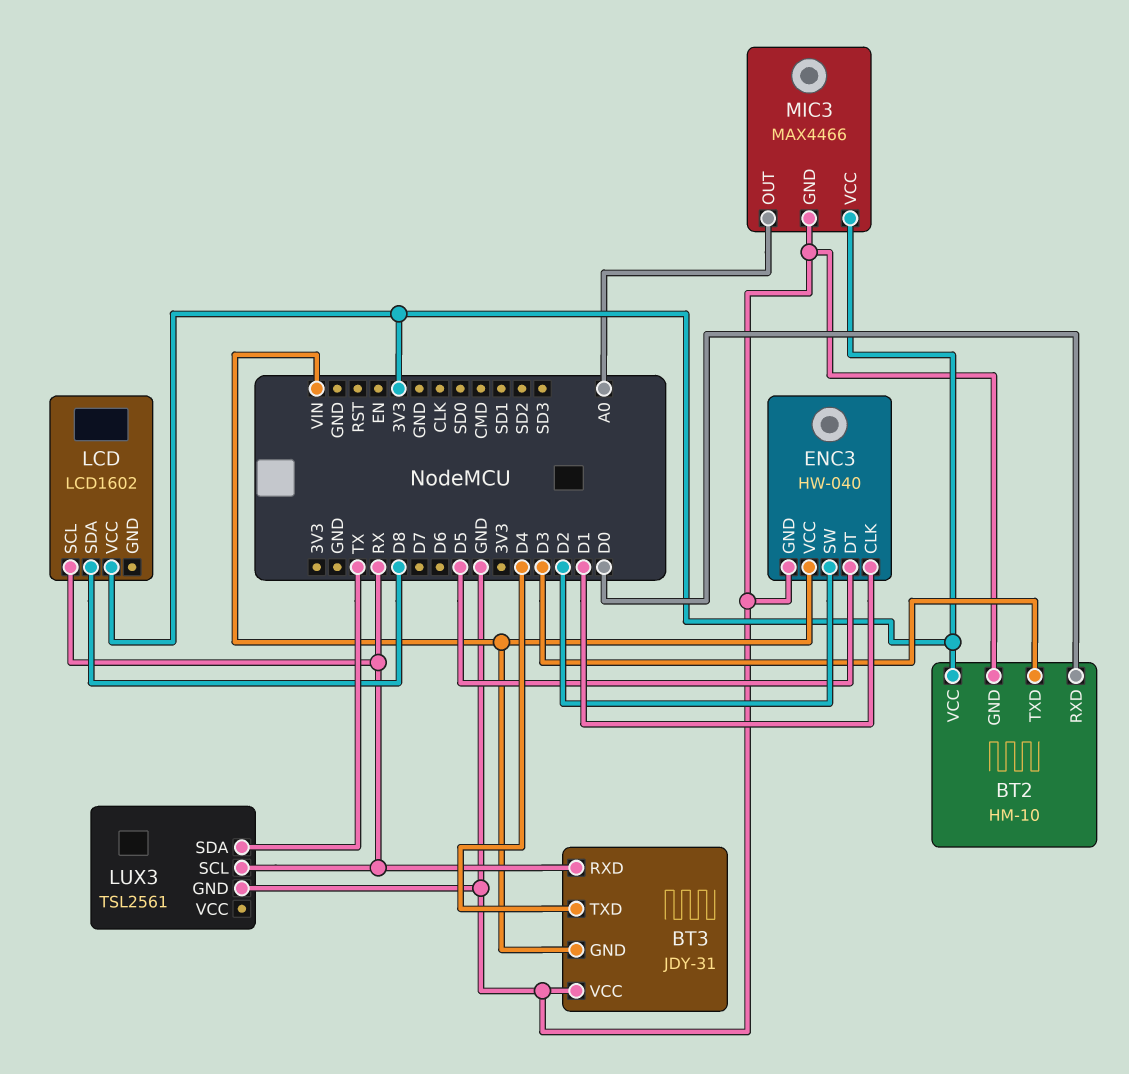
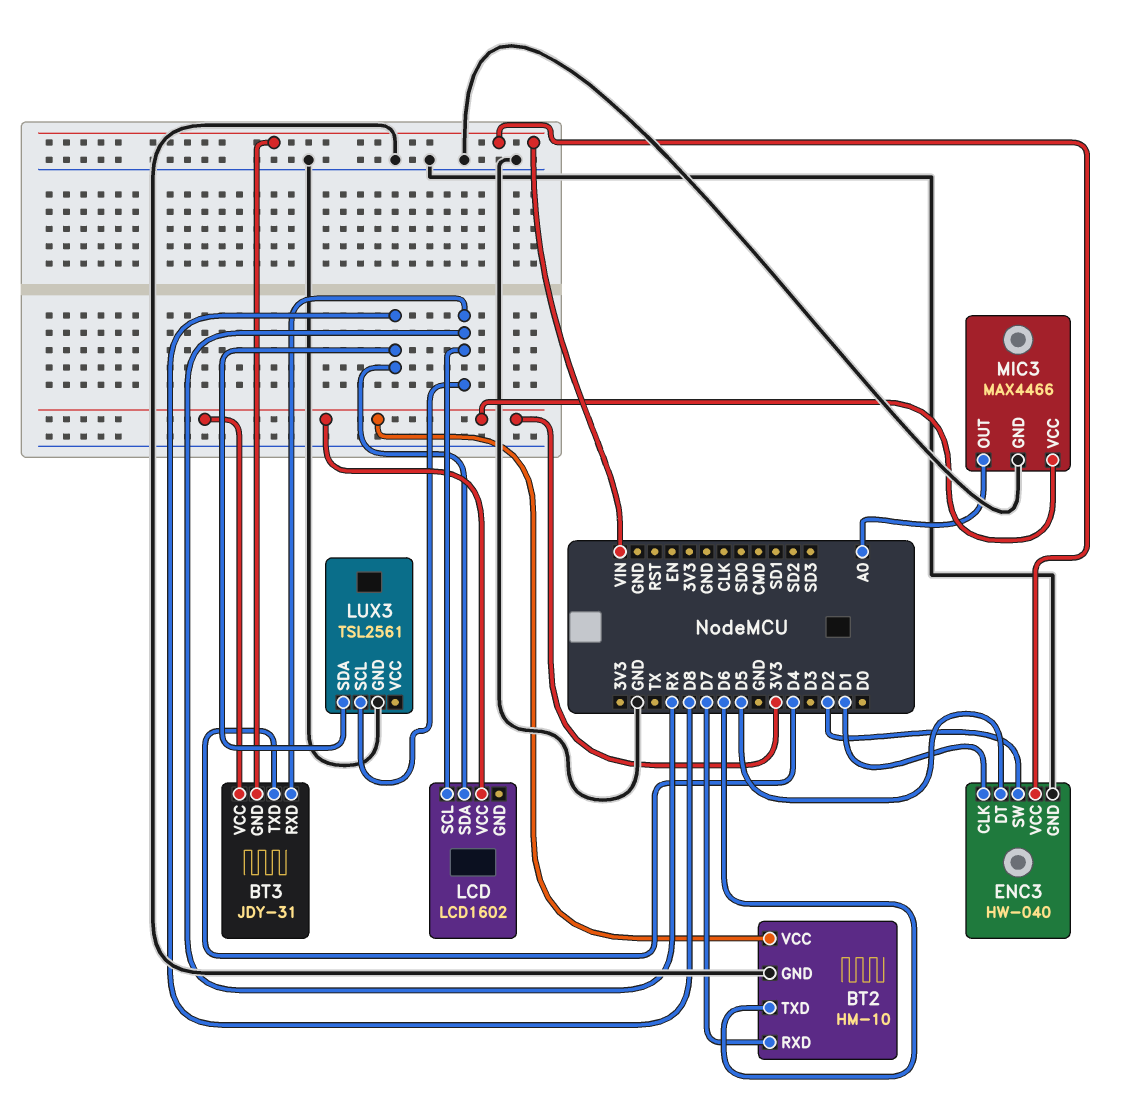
BT2 pin RXD: D0 -> D7
BT2 pin TXD: D3 -> D6
BT3 pin VCC: GND -> 3V3
LUX3 pin SDA: TX -> D8

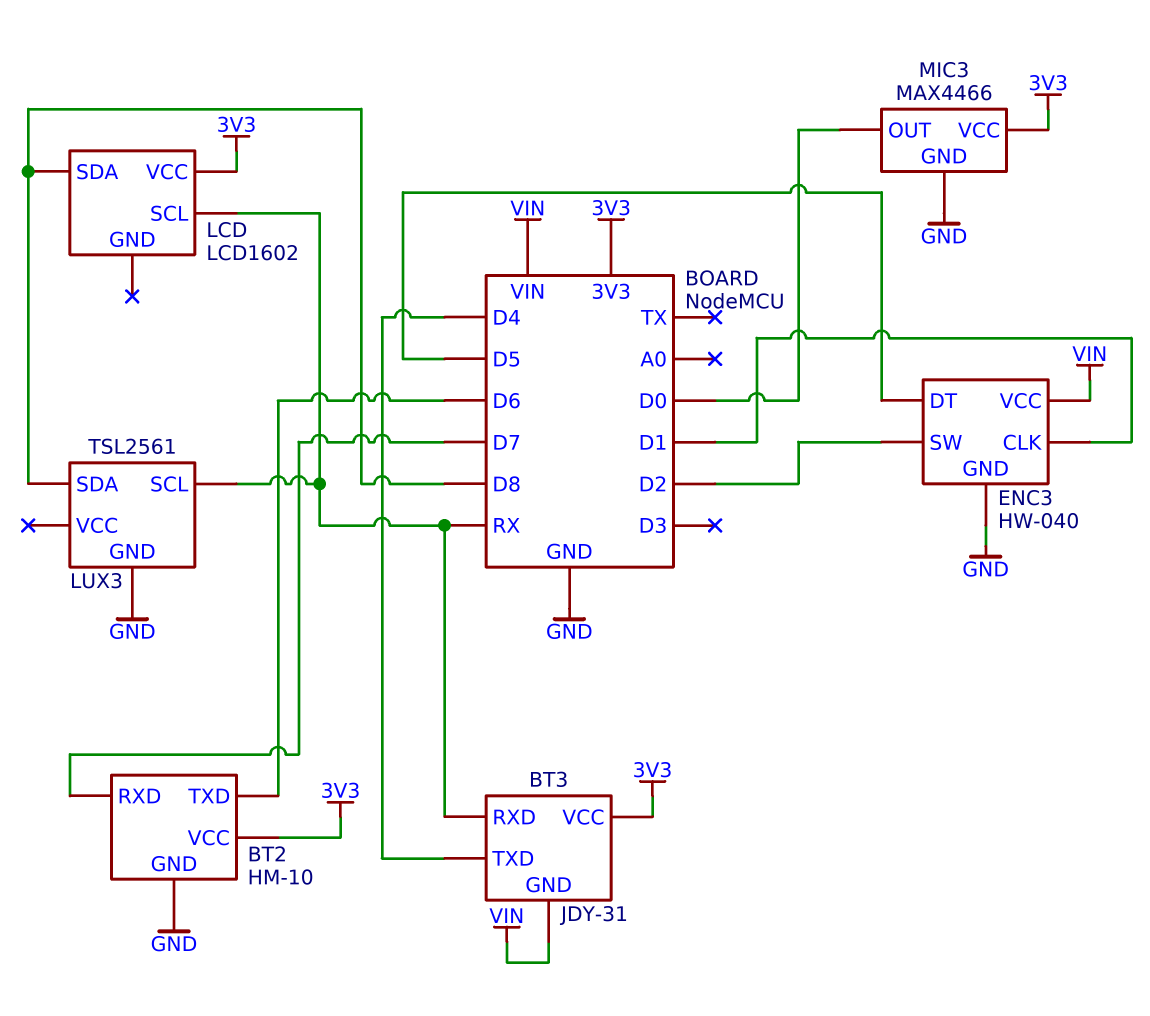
MIC3 pin OUT: A0 -> D0

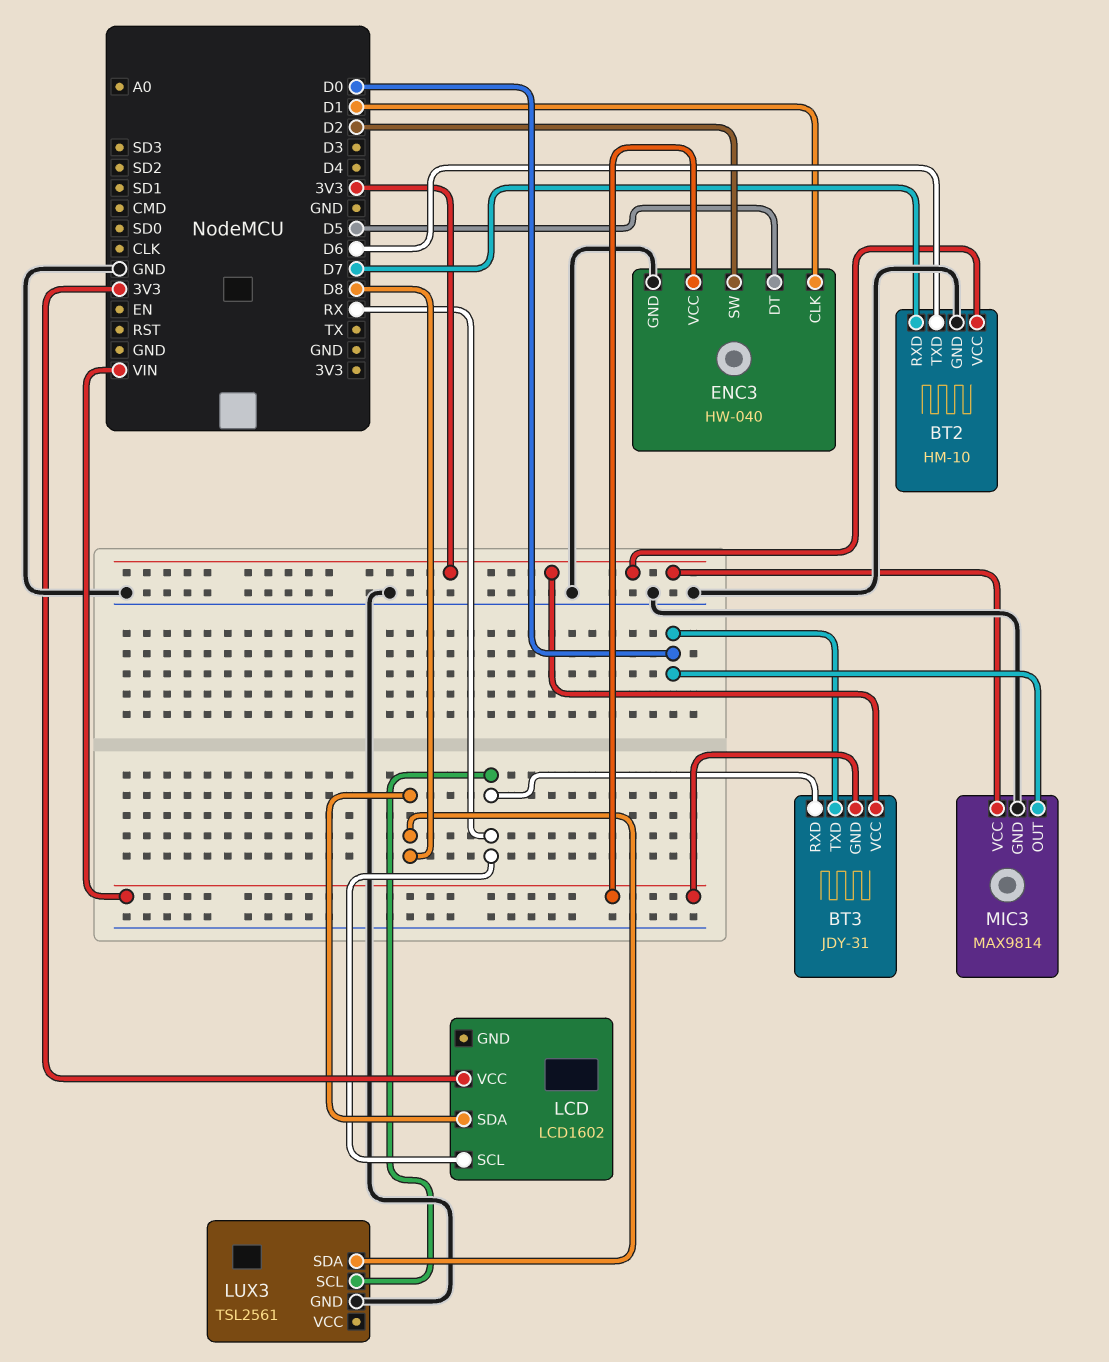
BT3 pin TXD: D4 -> D0
MIC3: MAX4466 -> MAX9814

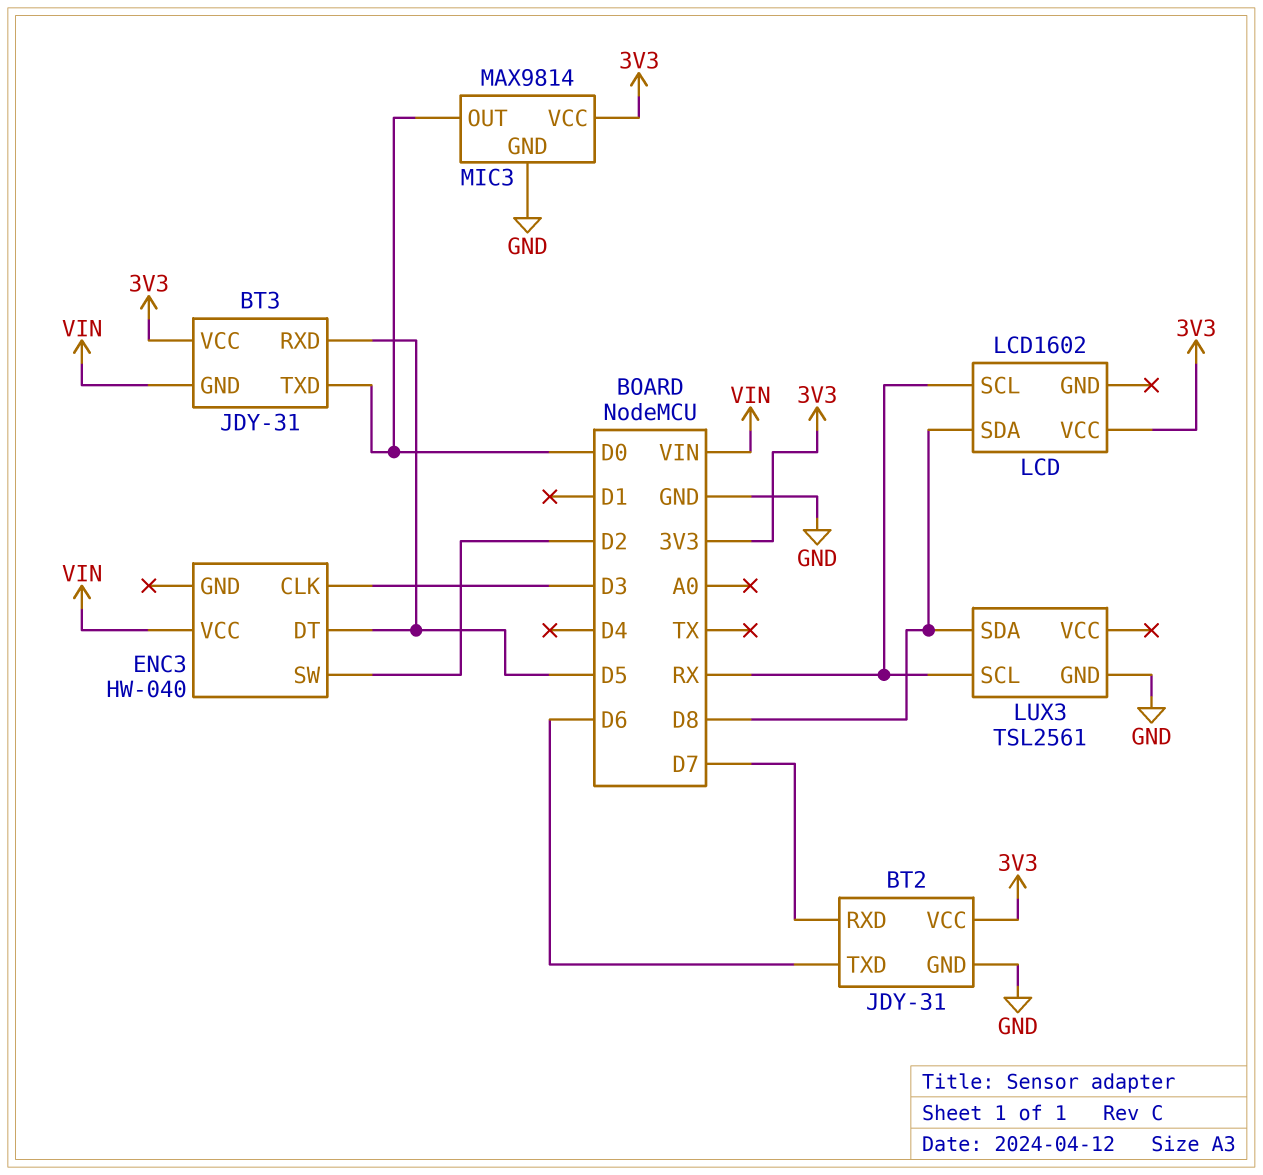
BT2: HM-10 -> JDY-31
BT3 pin RXD: RX -> D5
ENC3 pin CLK: D1 -> D3
ENC3 pin GND: GND -> none

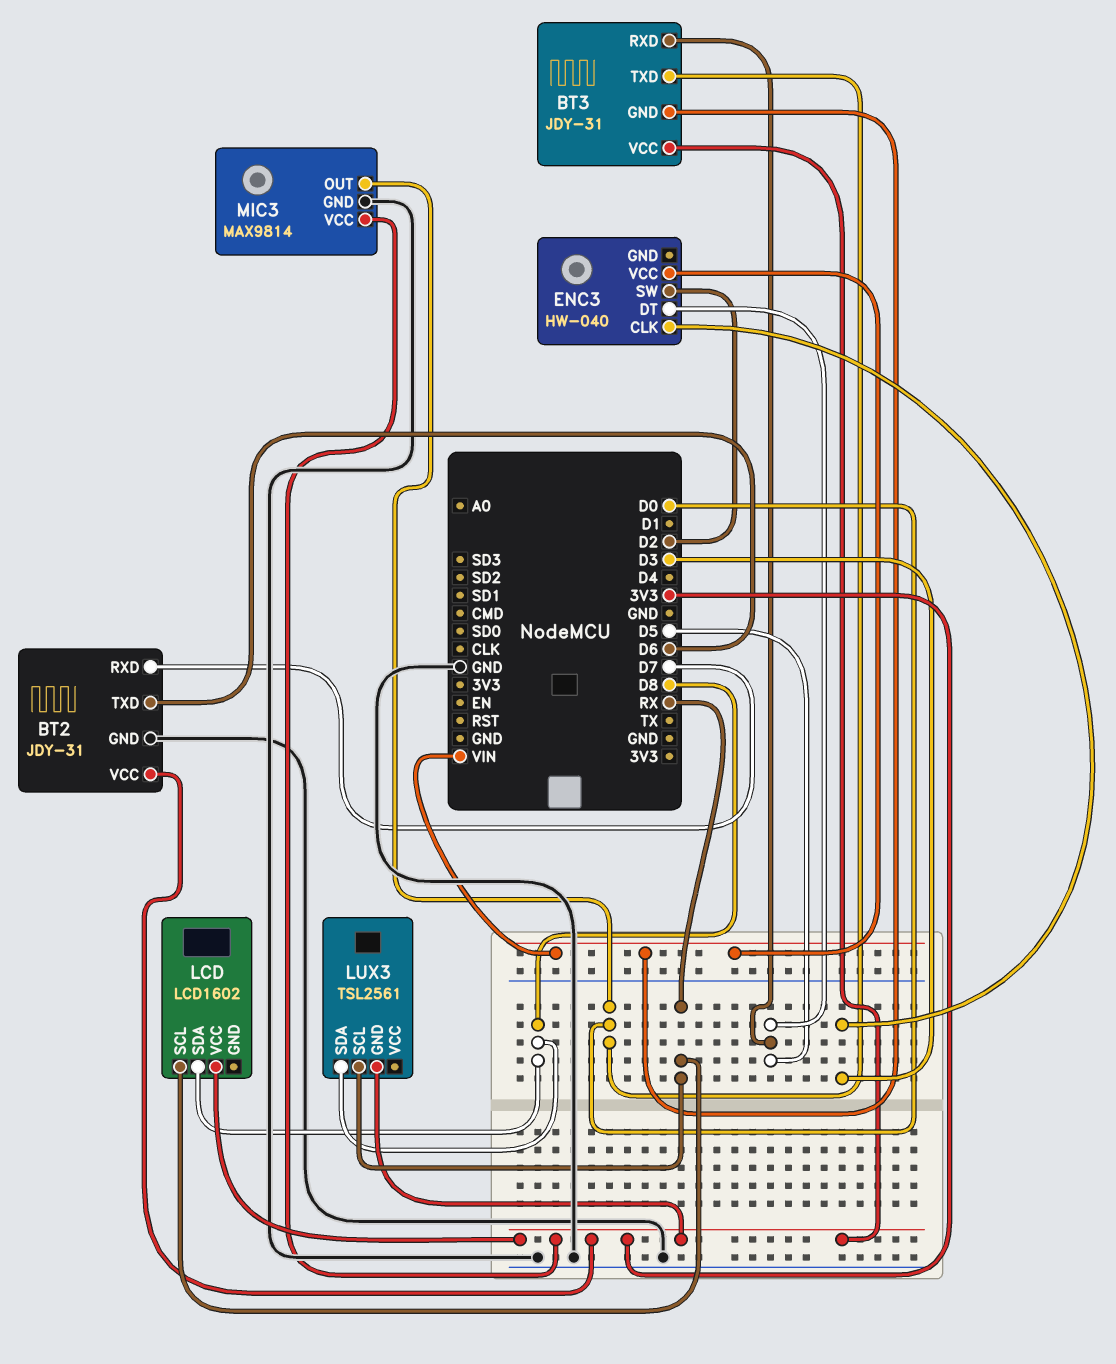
LUX3 pin GND: GND -> 3V3

